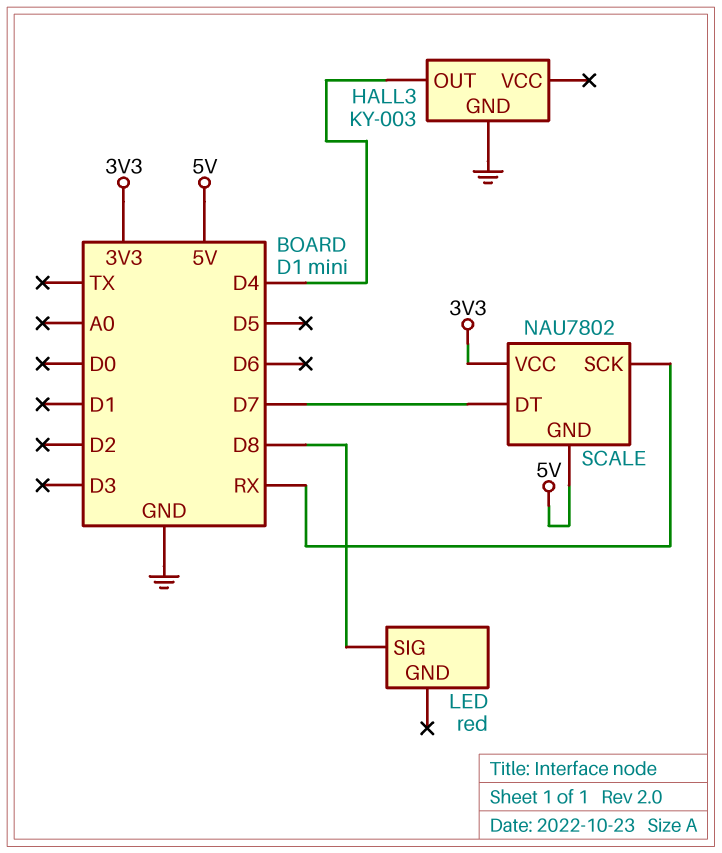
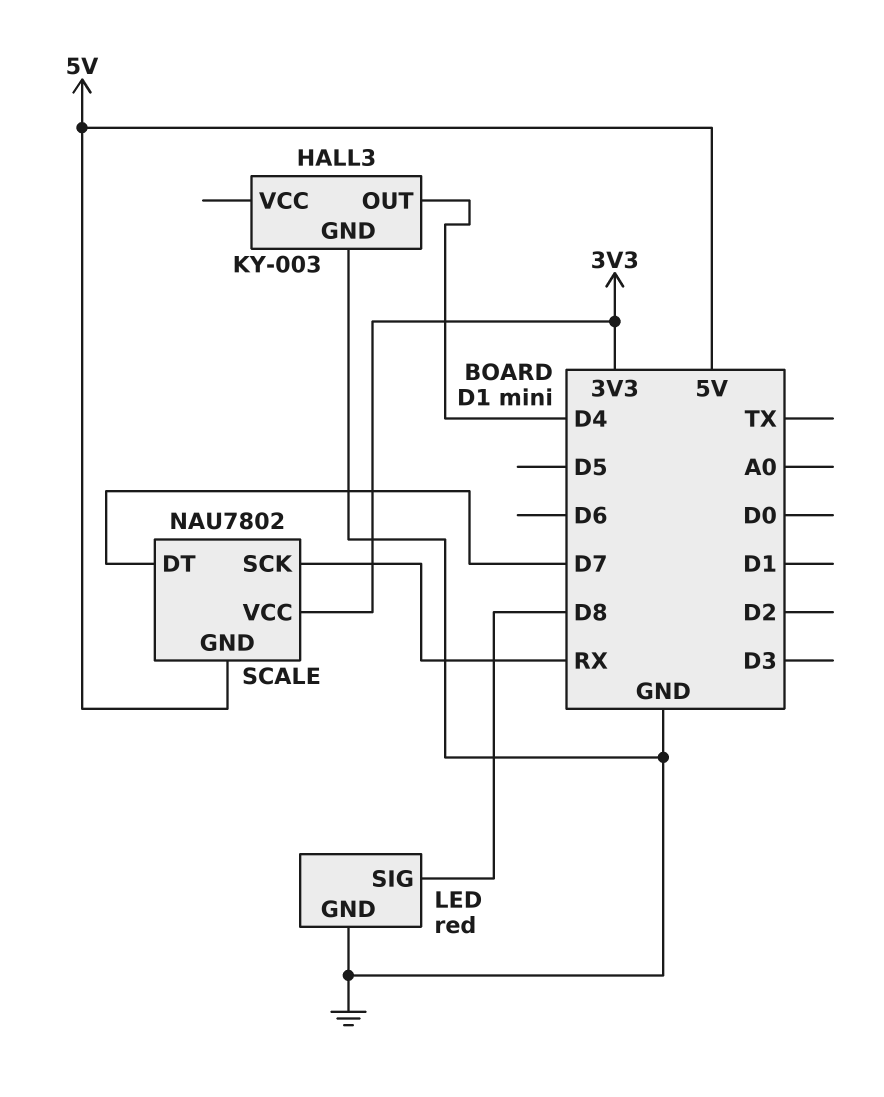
LED pin GND: none -> GND

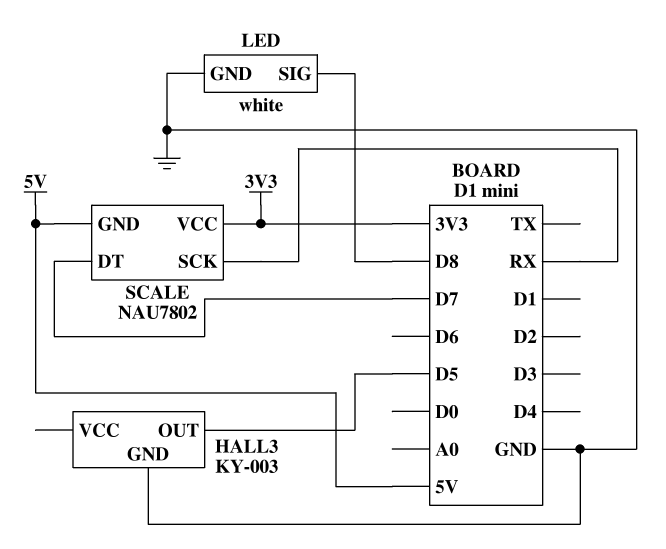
HALL3 pin OUT: D4 -> D5
LED: red -> white

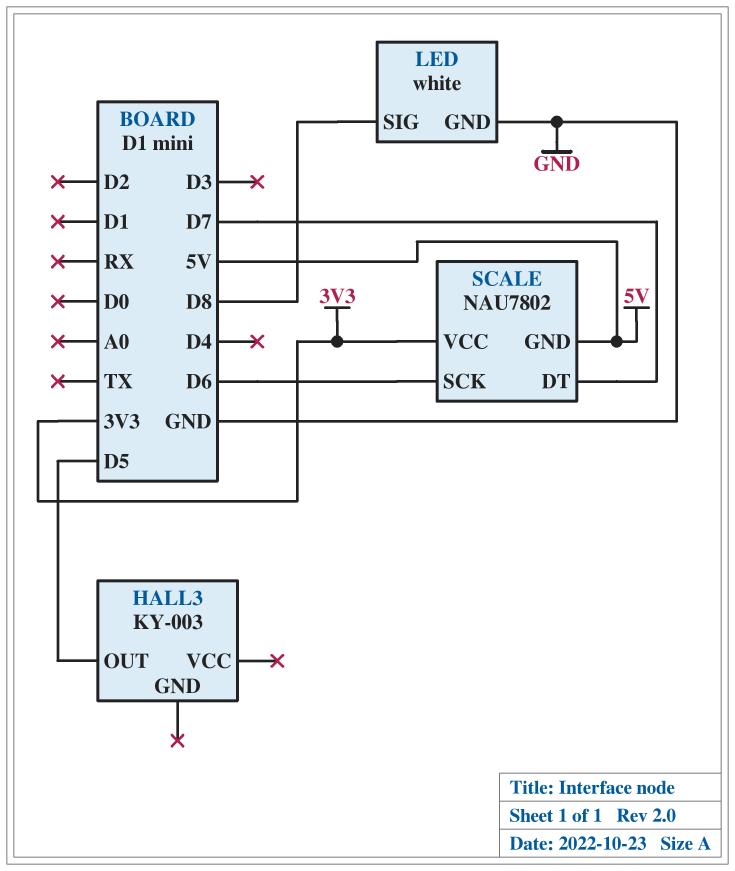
HALL3 pin GND: GND -> none
SCALE pin SCK: RX -> D6

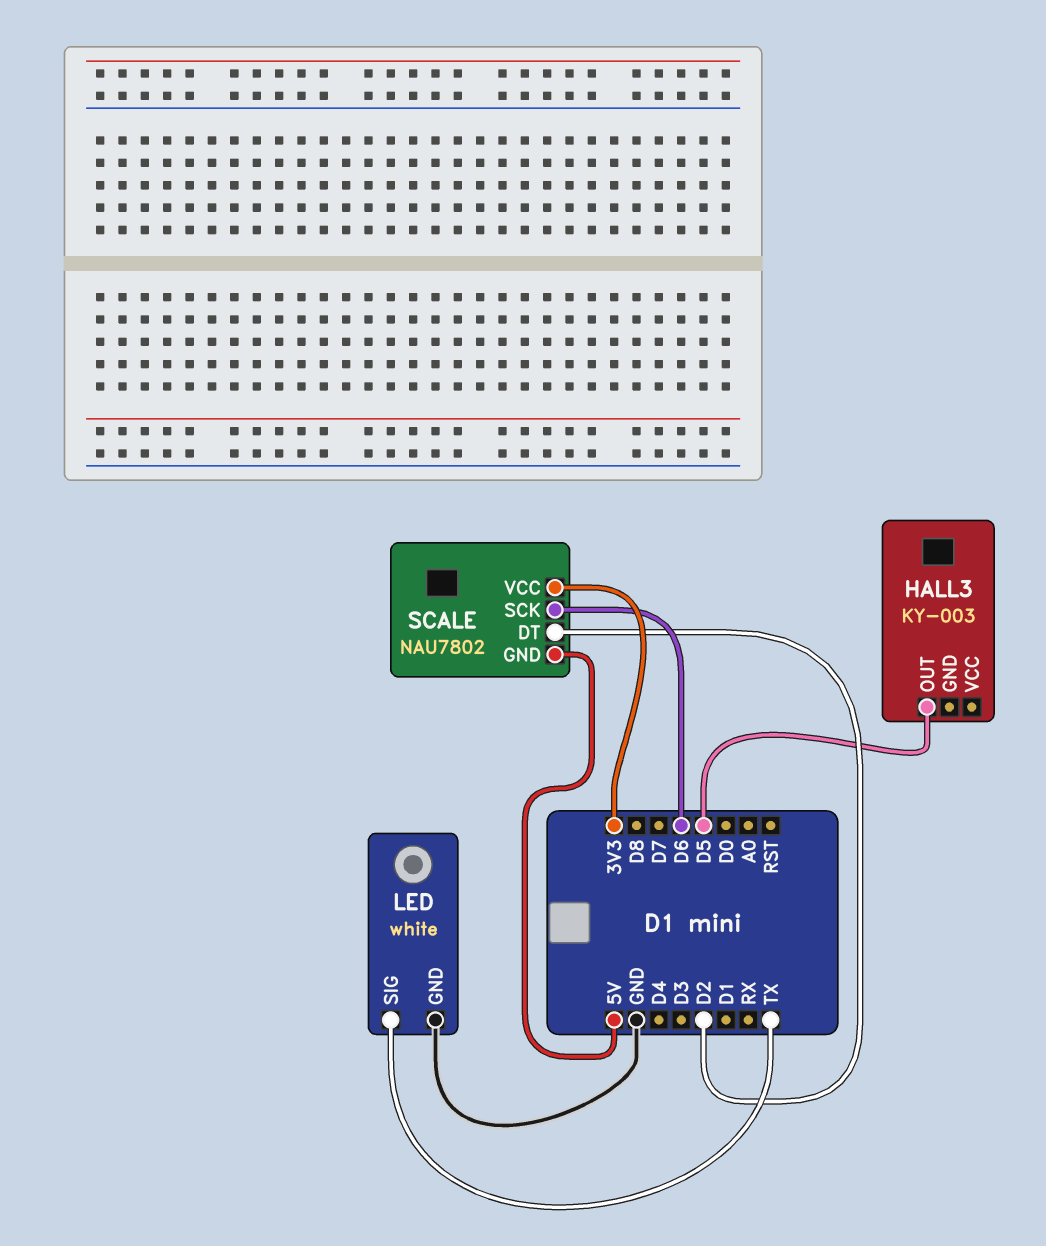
LED pin SIG: D8 -> TX
SCALE pin DT: D7 -> D2

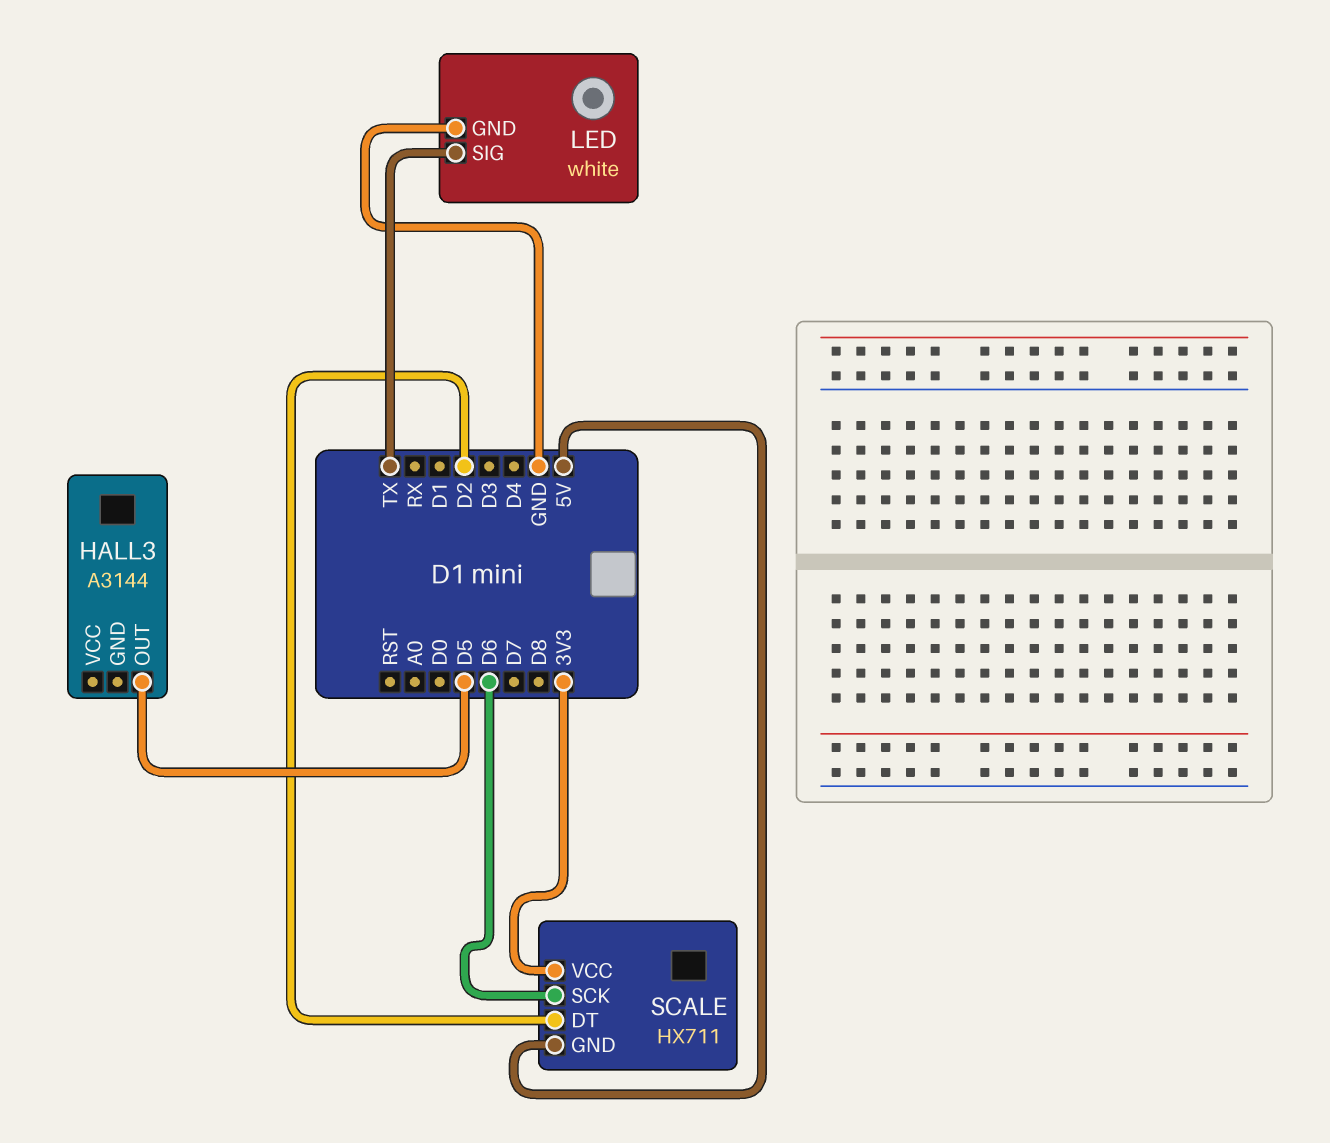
HALL3: KY-003 -> A3144
SCALE: NAU7802 -> HX711

